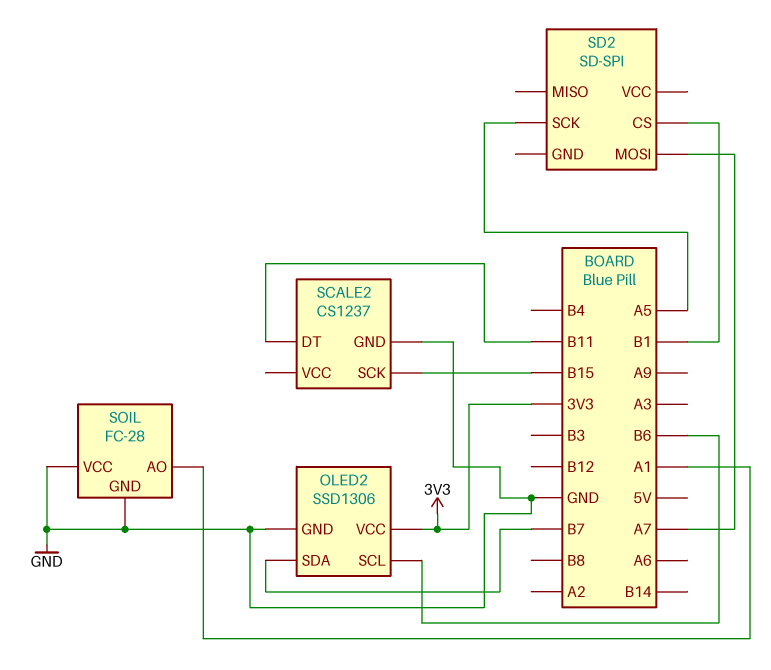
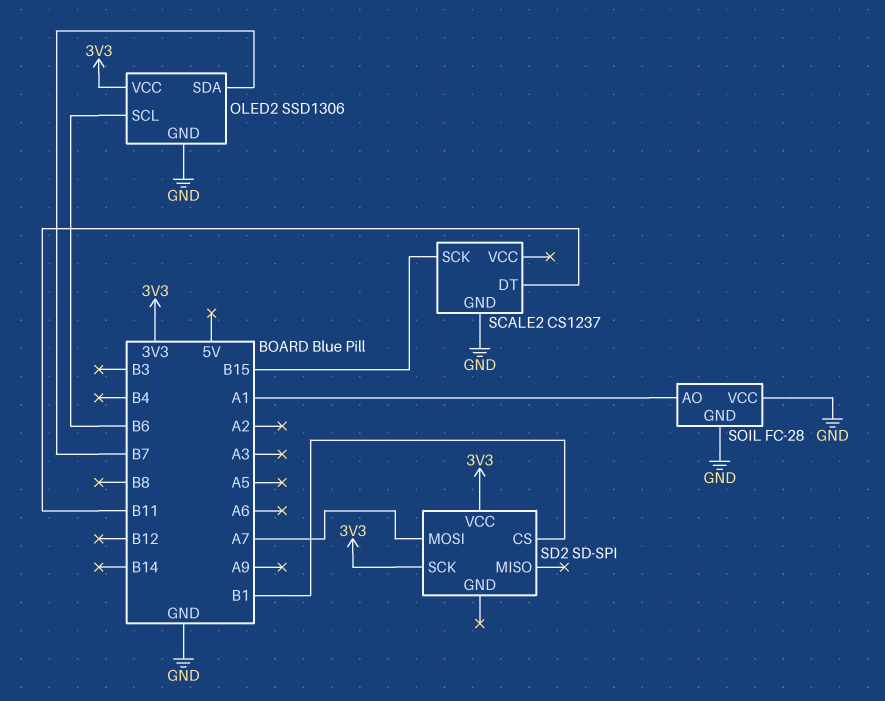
SD2 pin SCK: A5 -> 3V3
SD2 pin VCC: none -> 3V3

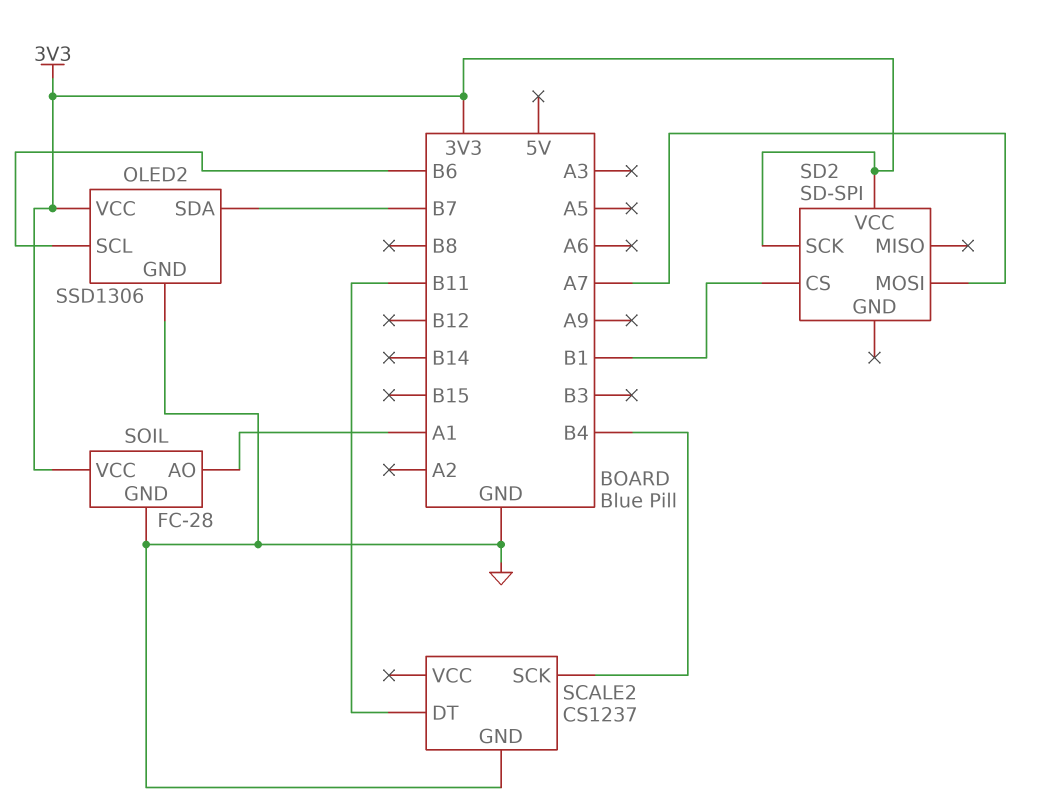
SCALE2 pin SCK: B15 -> B4
SOIL pin VCC: GND -> 3V3

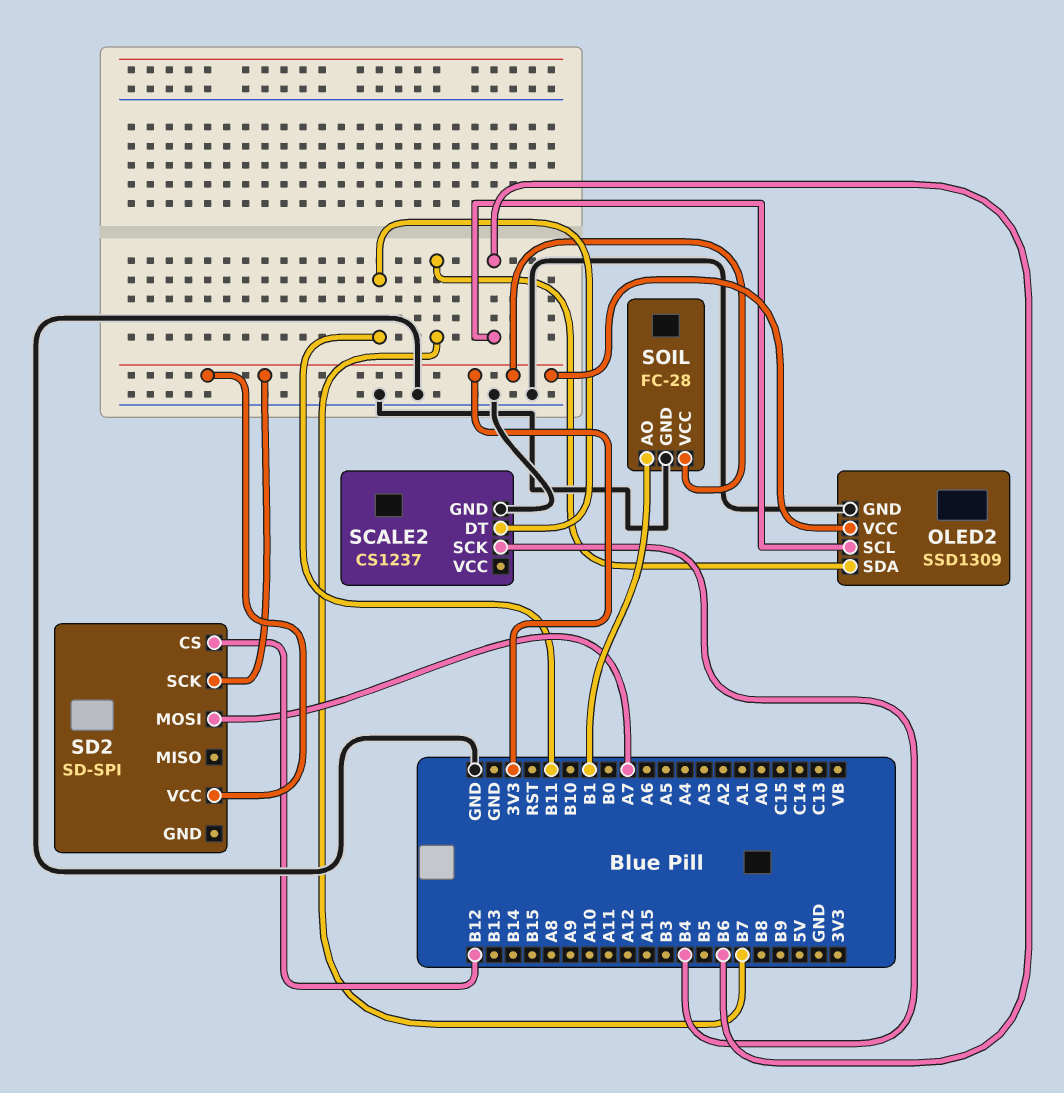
OLED2: SSD1306 -> SSD1309
SD2 pin CS: B1 -> B12
SOIL pin AO: A1 -> B1

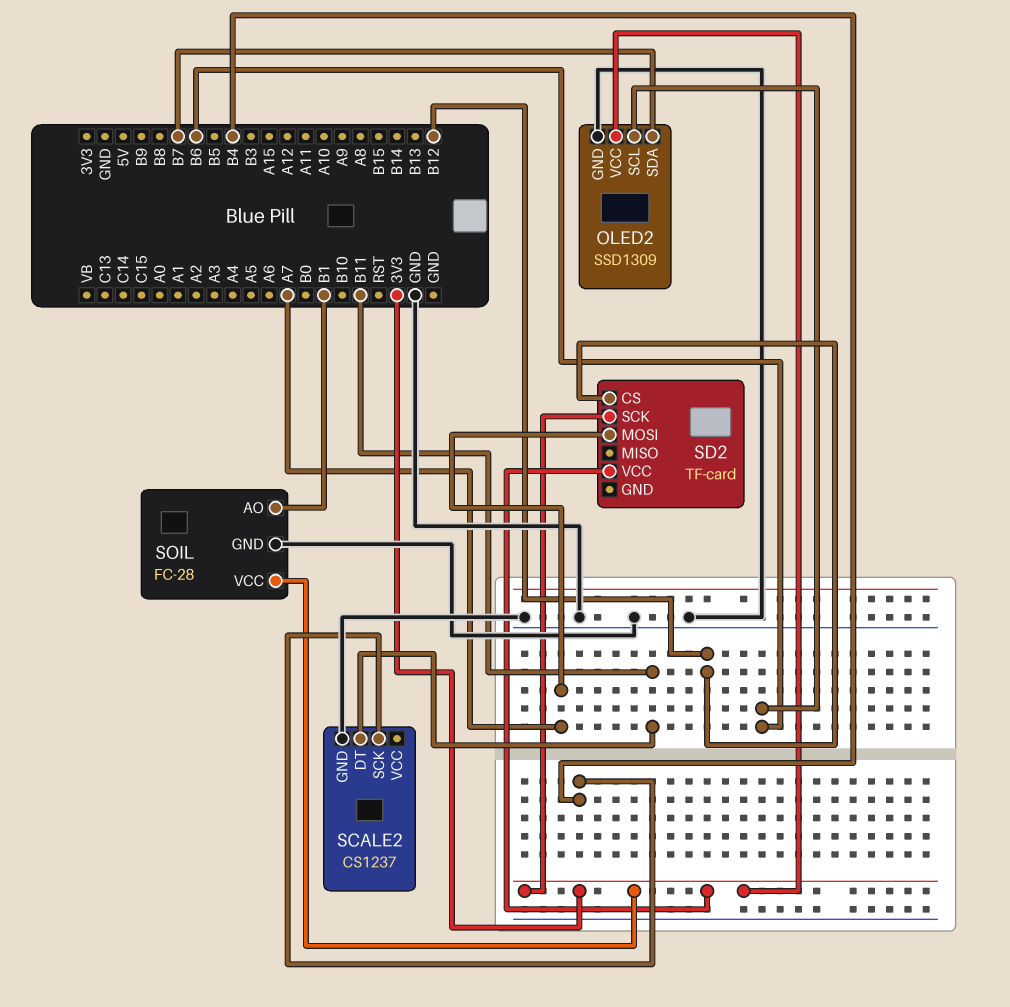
SD2: SD-SPI -> TF-card

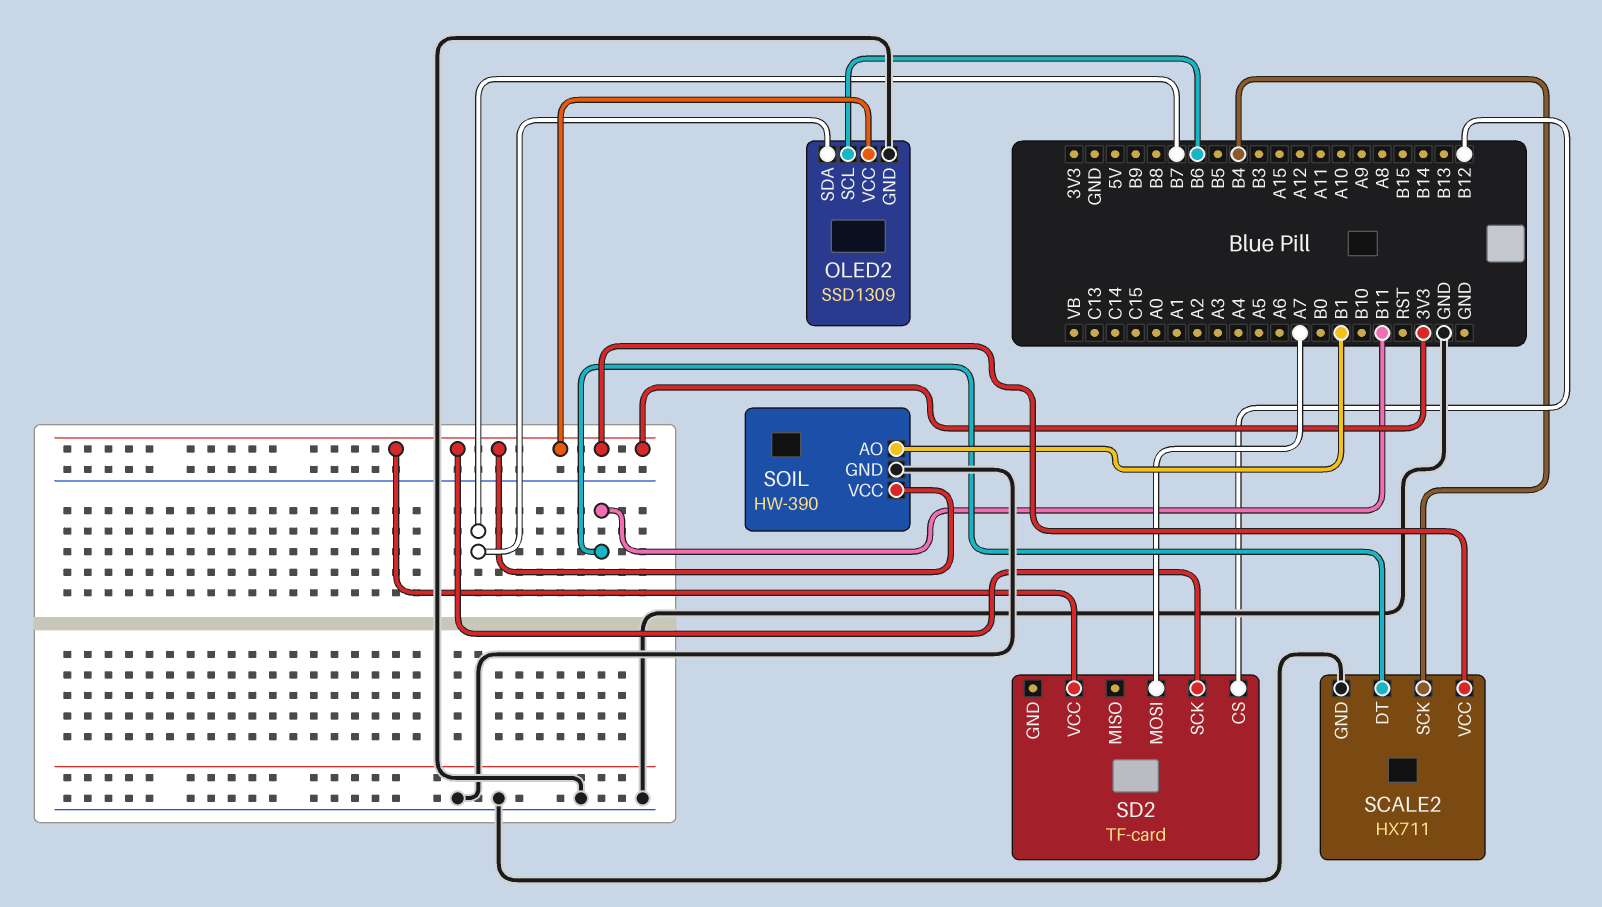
SCALE2: CS1237 -> HX711
SCALE2 pin VCC: none -> 3V3
SOIL: FC-28 -> HW-390

